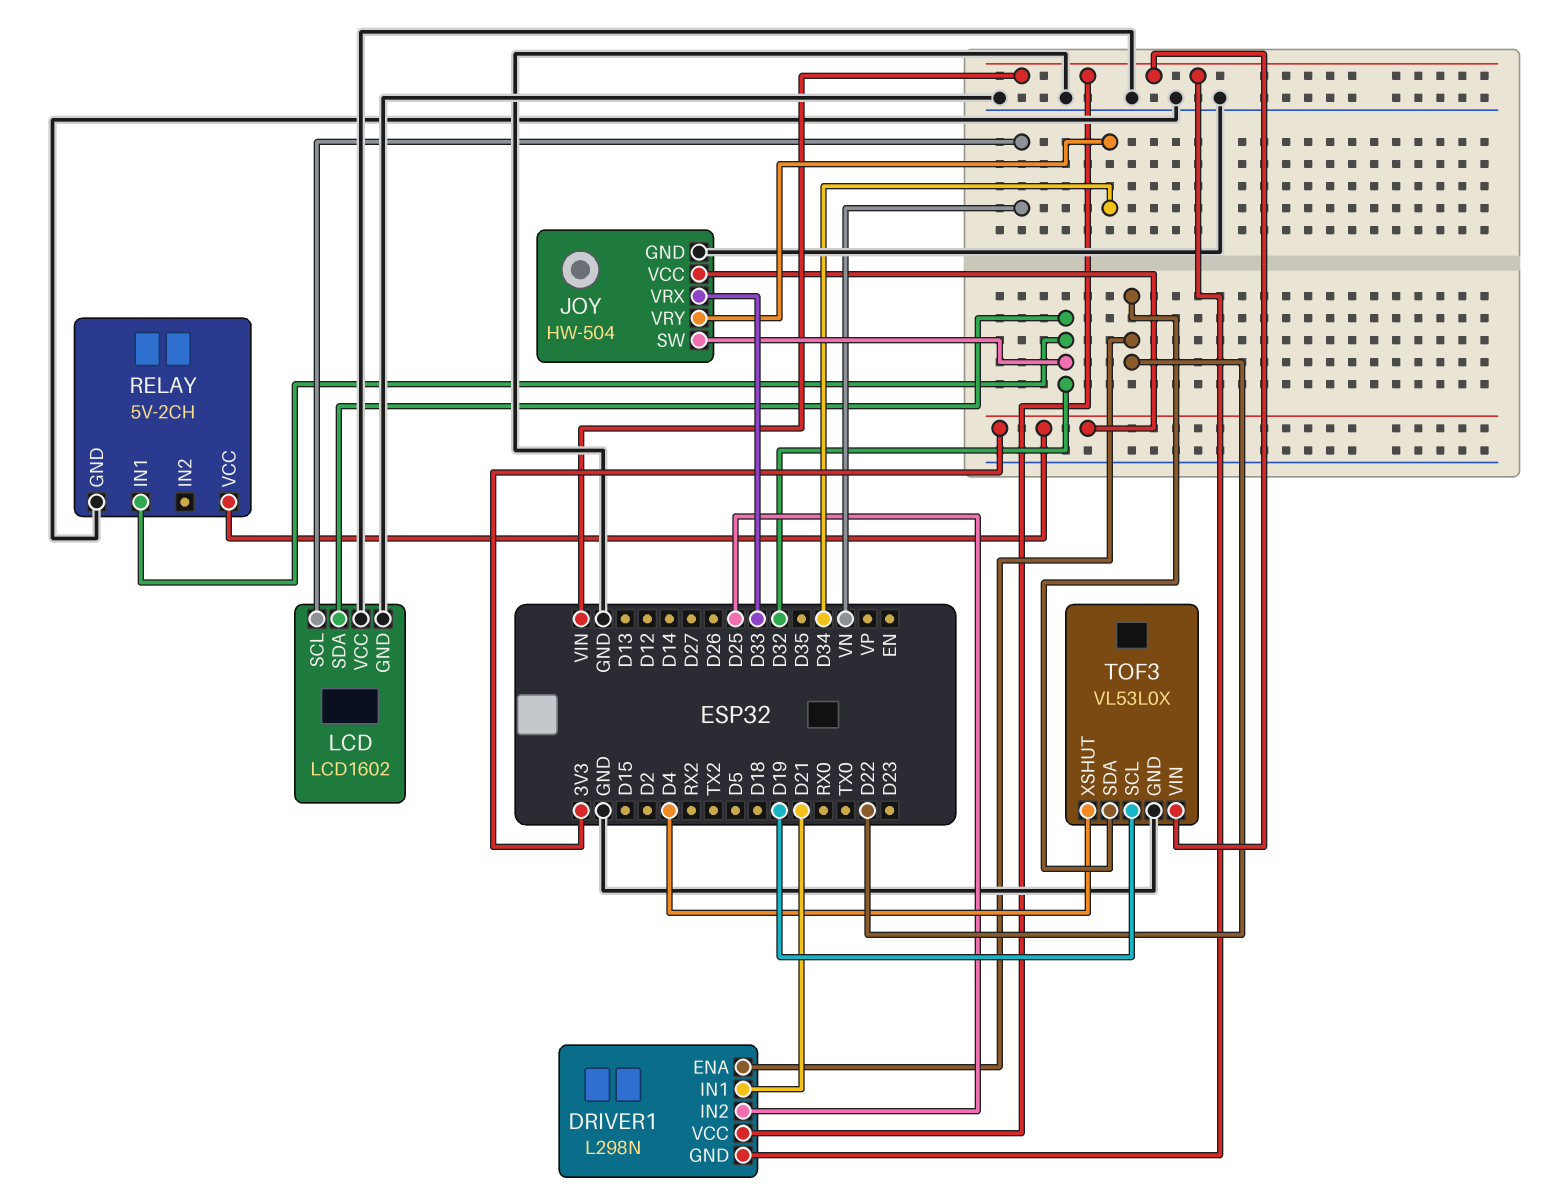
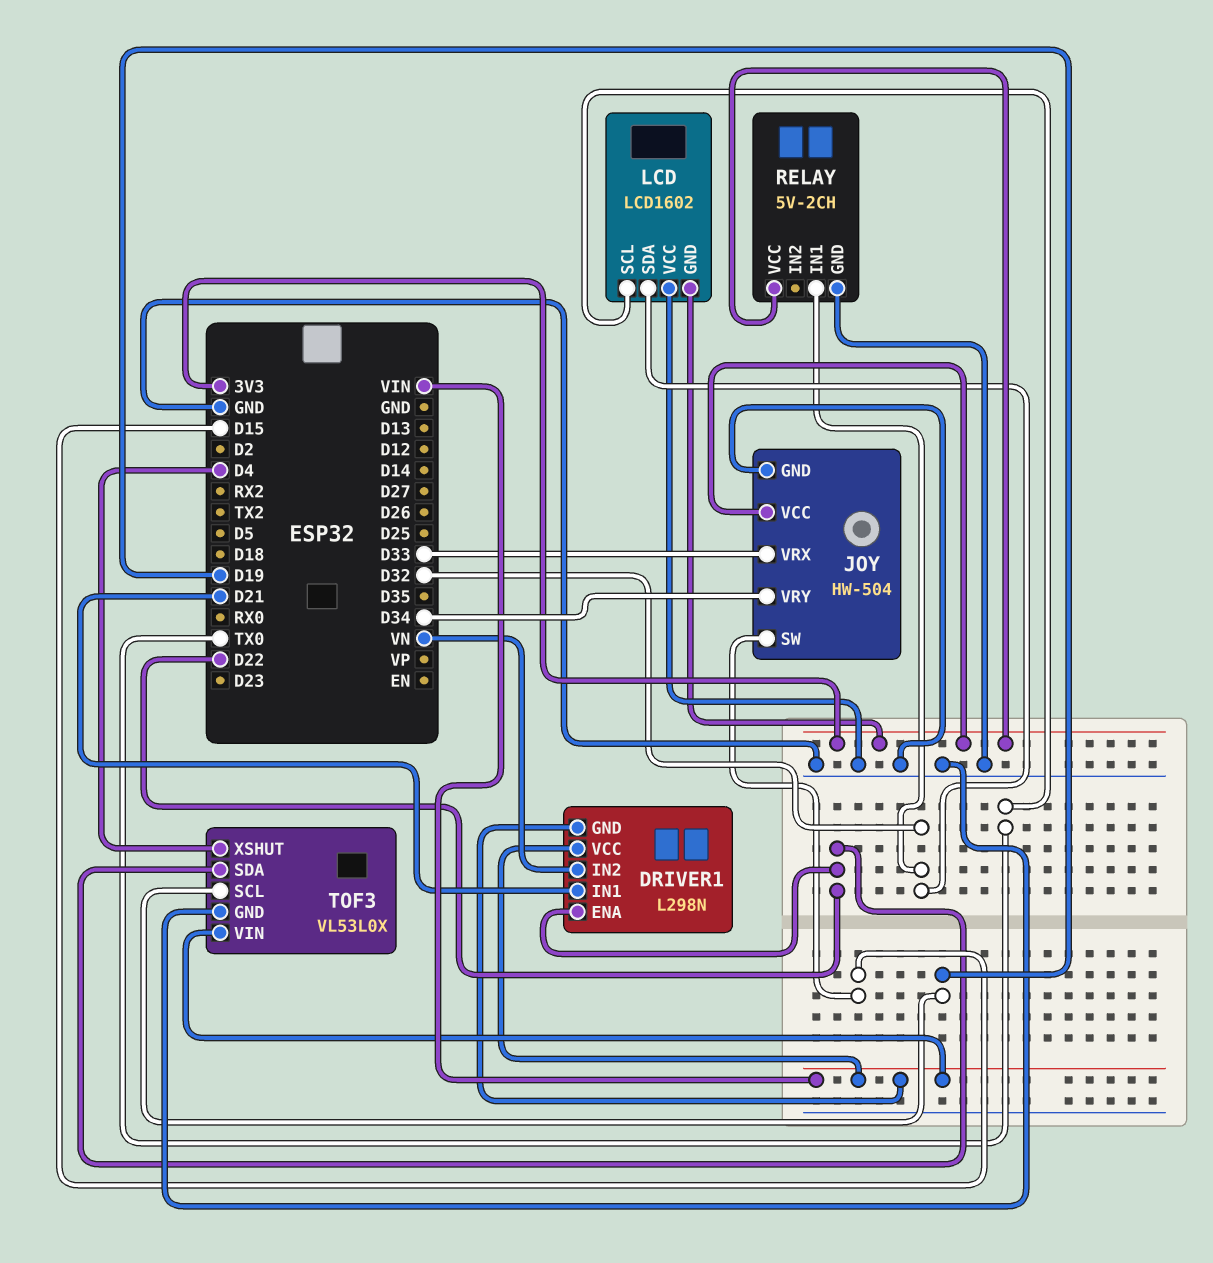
DRIVER1 pin IN2: D25 -> VN
JOY pin SW: D32 -> D15
LCD pin GND: GND -> 3V3
LCD pin SCL: VN -> TX0

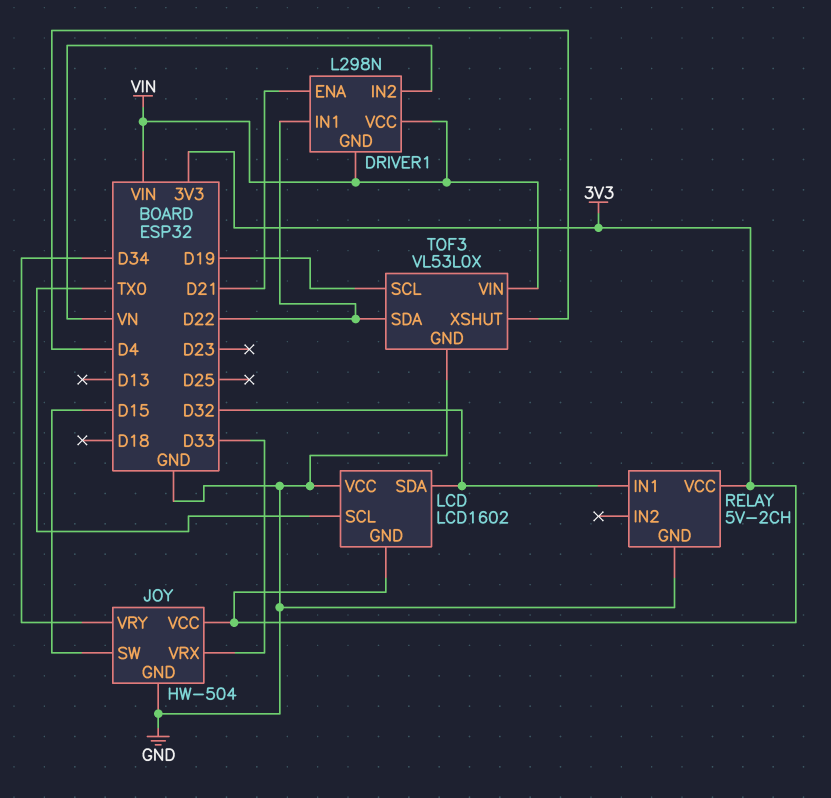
DRIVER1 pin ENA: D22 -> D21
DRIVER1 pin IN1: D21 -> D22

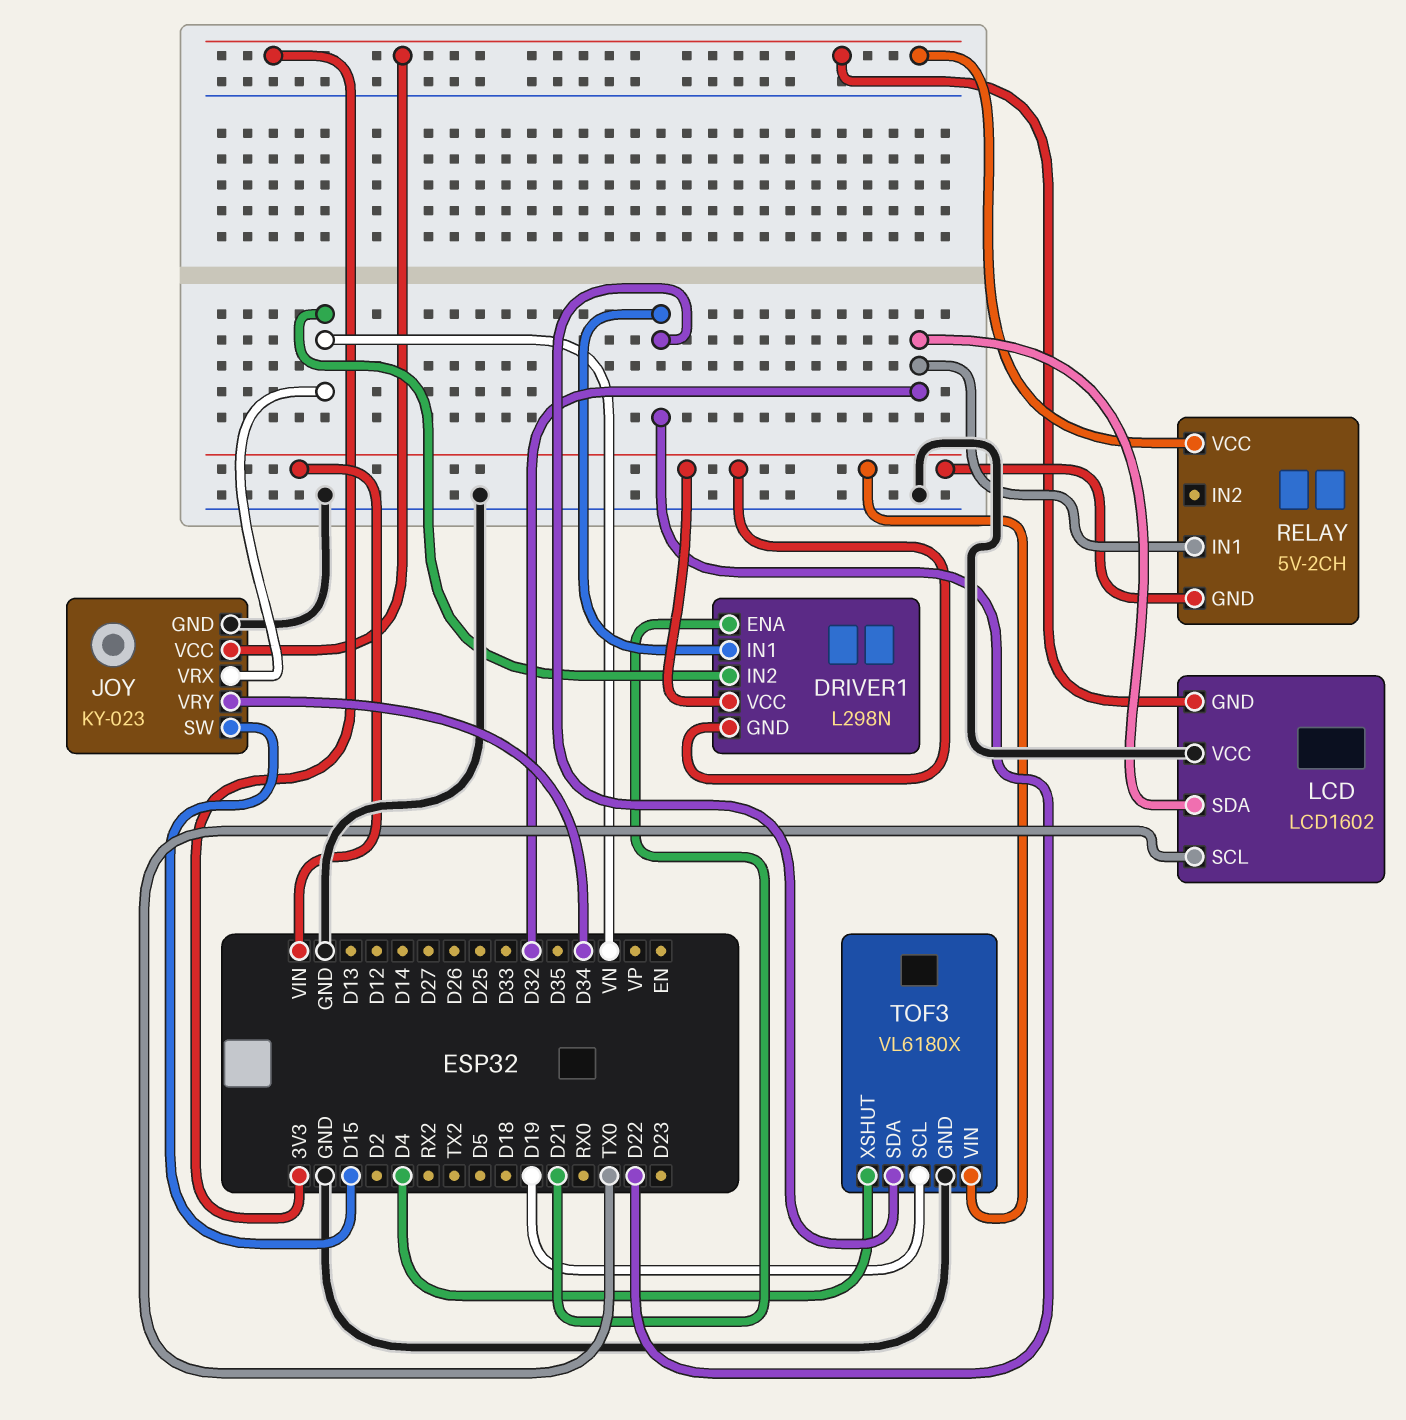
JOY: HW-504 -> KY-023
JOY pin VRX: D33 -> VN
RELAY pin GND: GND -> VIN
TOF3: VL53L0X -> VL6180X

